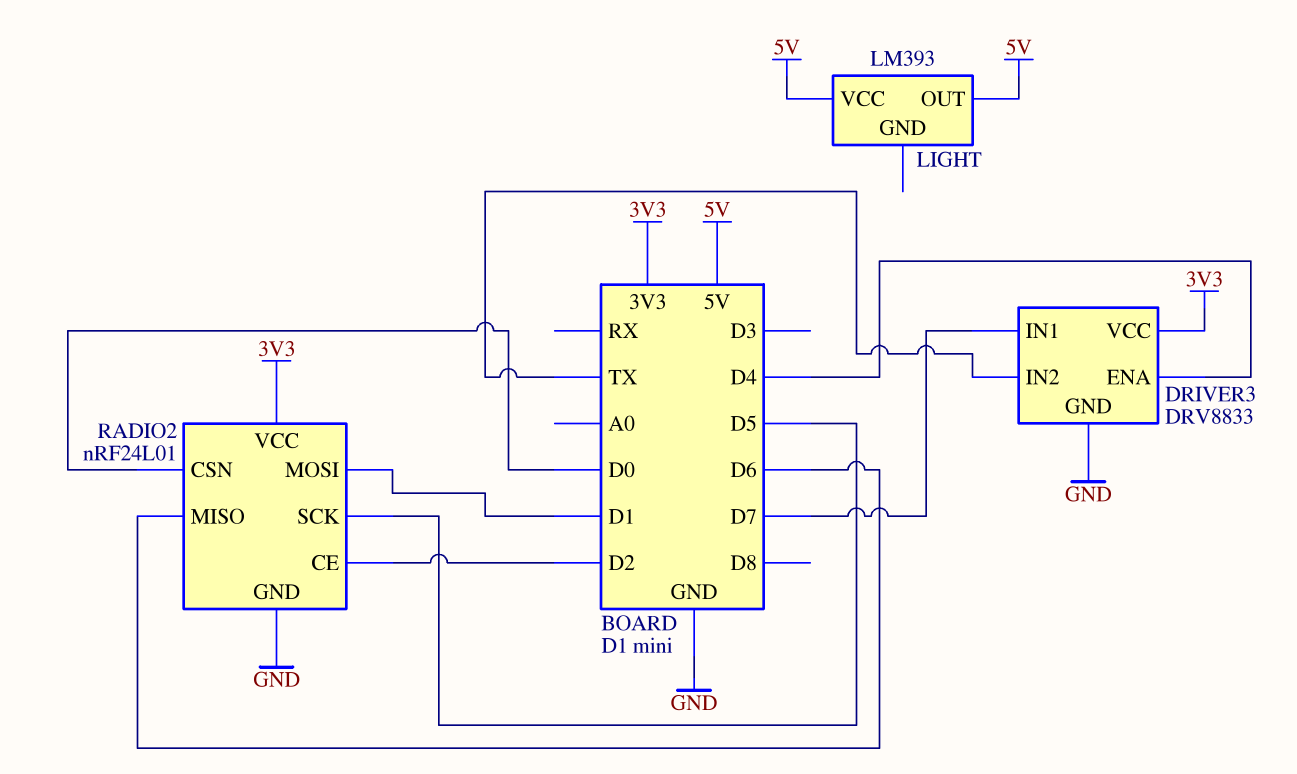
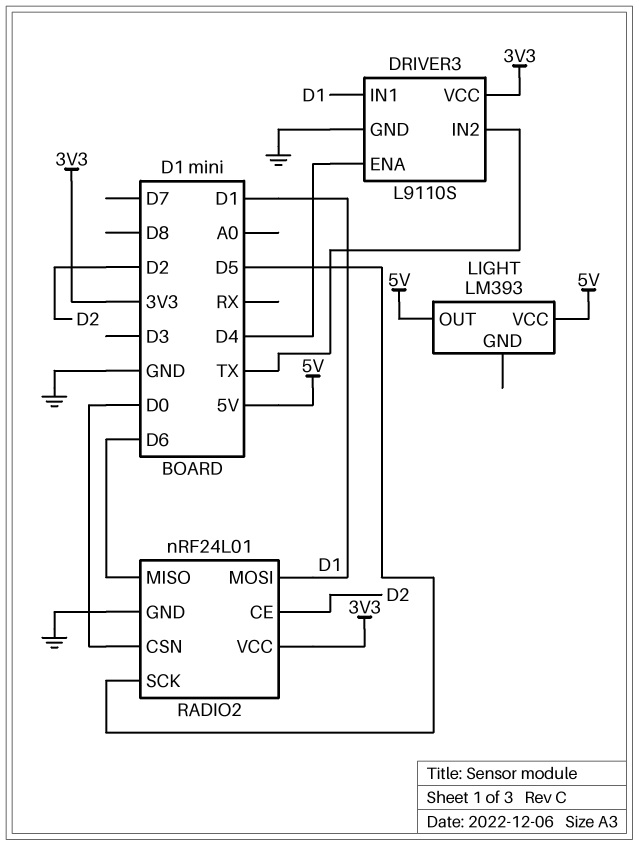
DRIVER3: DRV8833 -> L9110S
DRIVER3 pin IN1: D7 -> D1

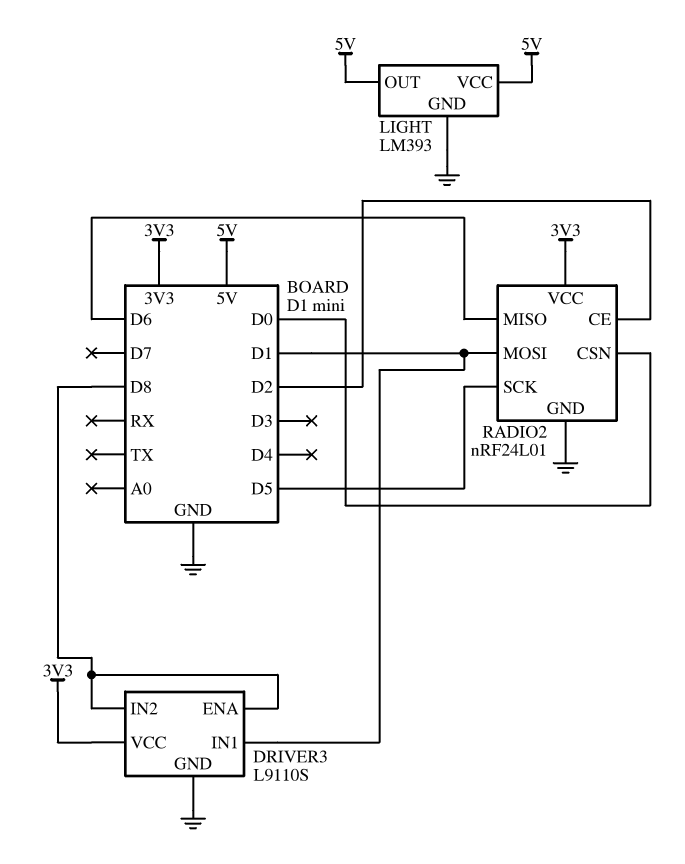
DRIVER3 pin ENA: D4 -> D8
DRIVER3 pin IN2: TX -> D8
LIGHT pin GND: none -> GND

